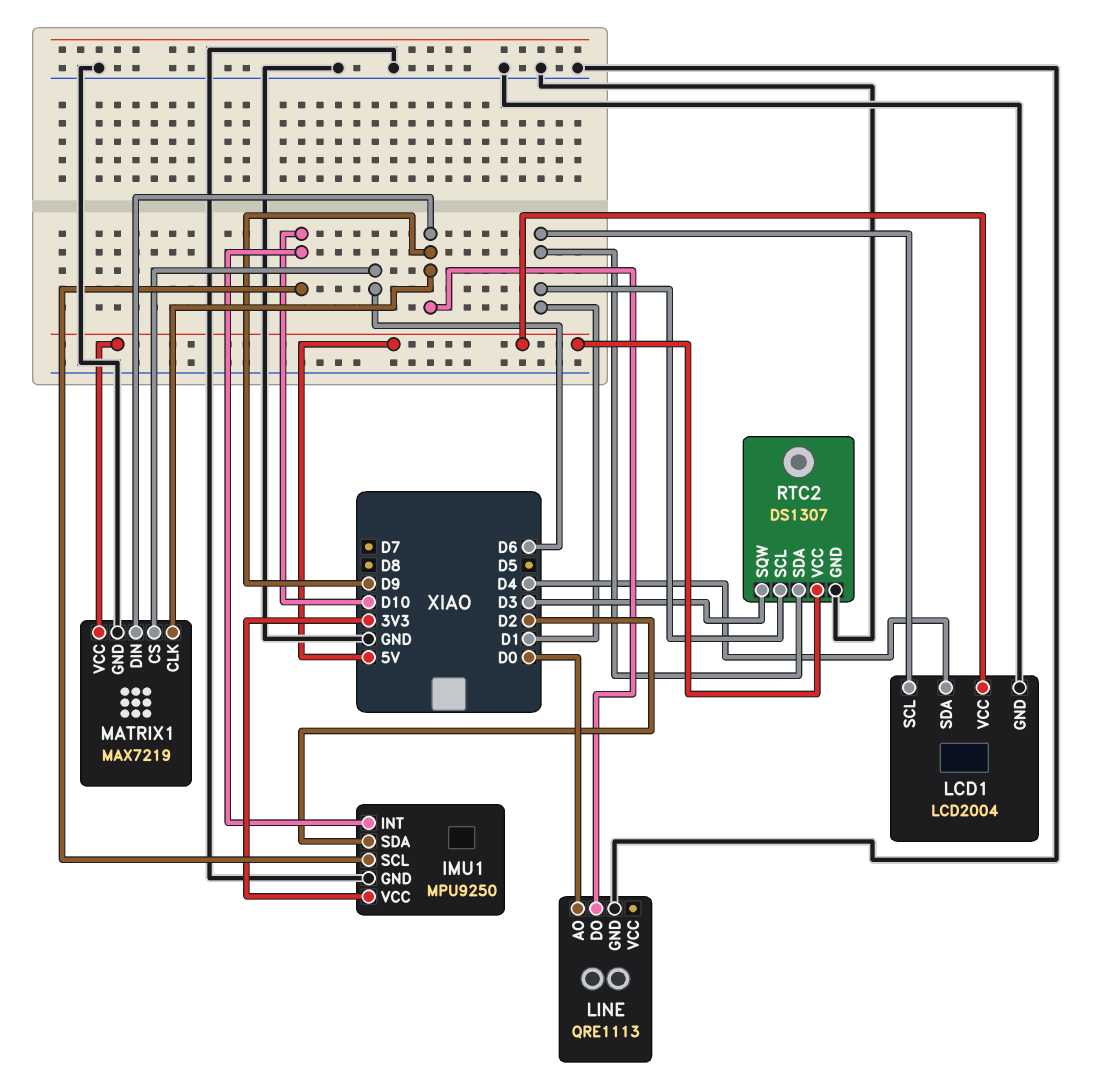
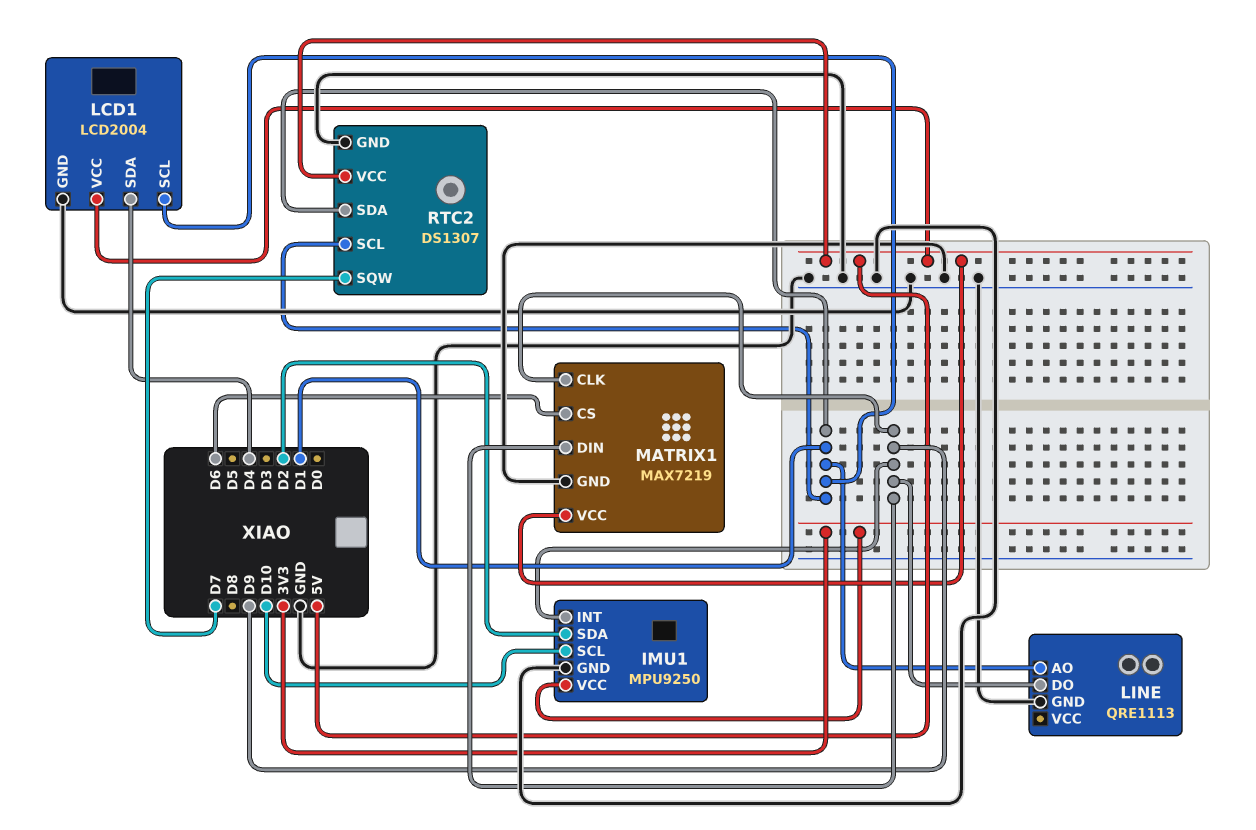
IMU1 pin INT: D10 -> D9
LINE pin AO: D0 -> D1
RTC2 pin SQW: D3 -> D7

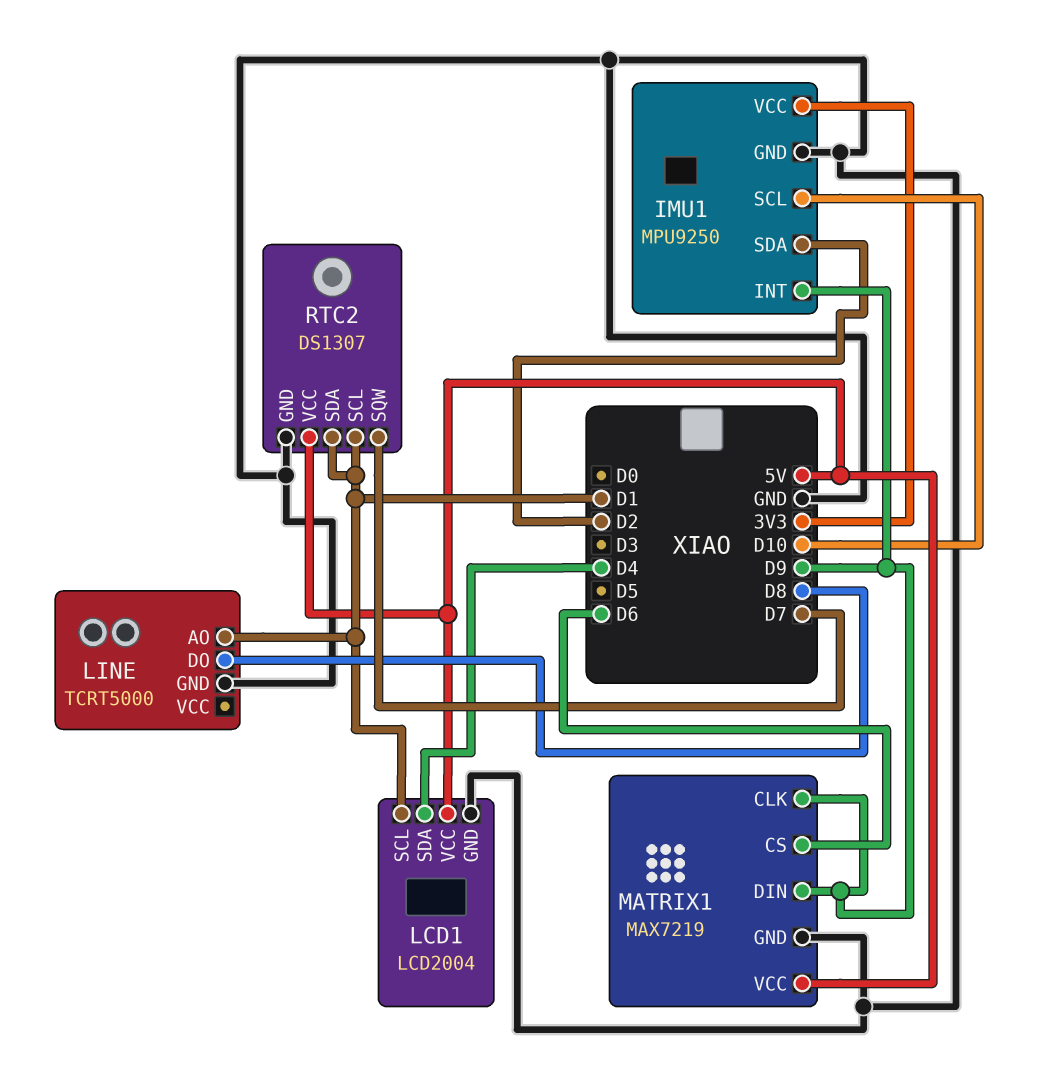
LINE: QRE1113 -> TCRT5000
LINE pin DO: D9 -> D8

